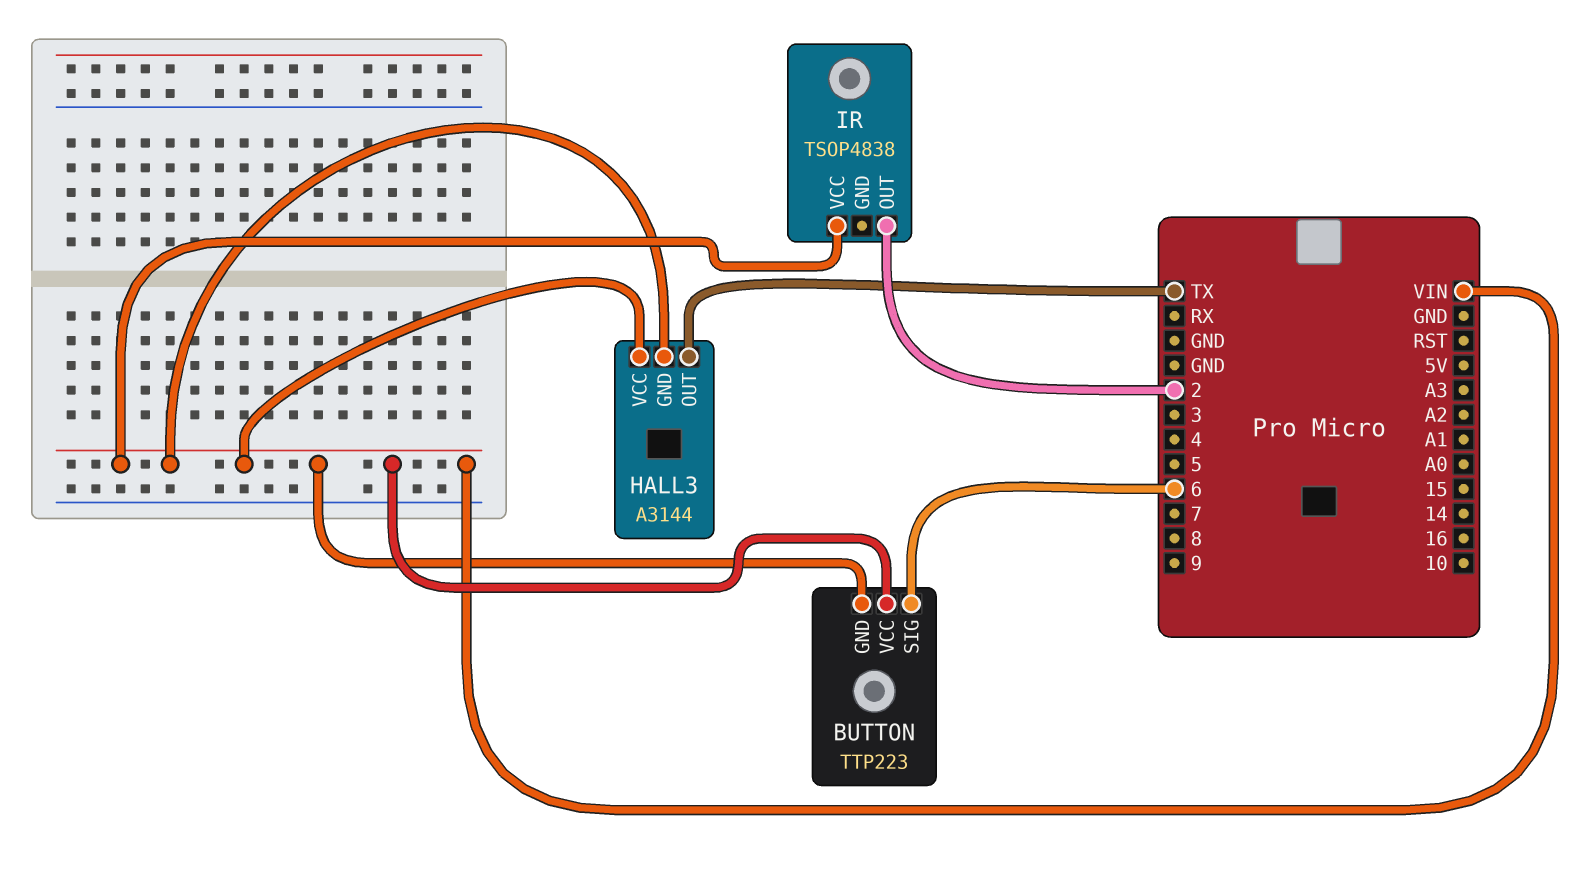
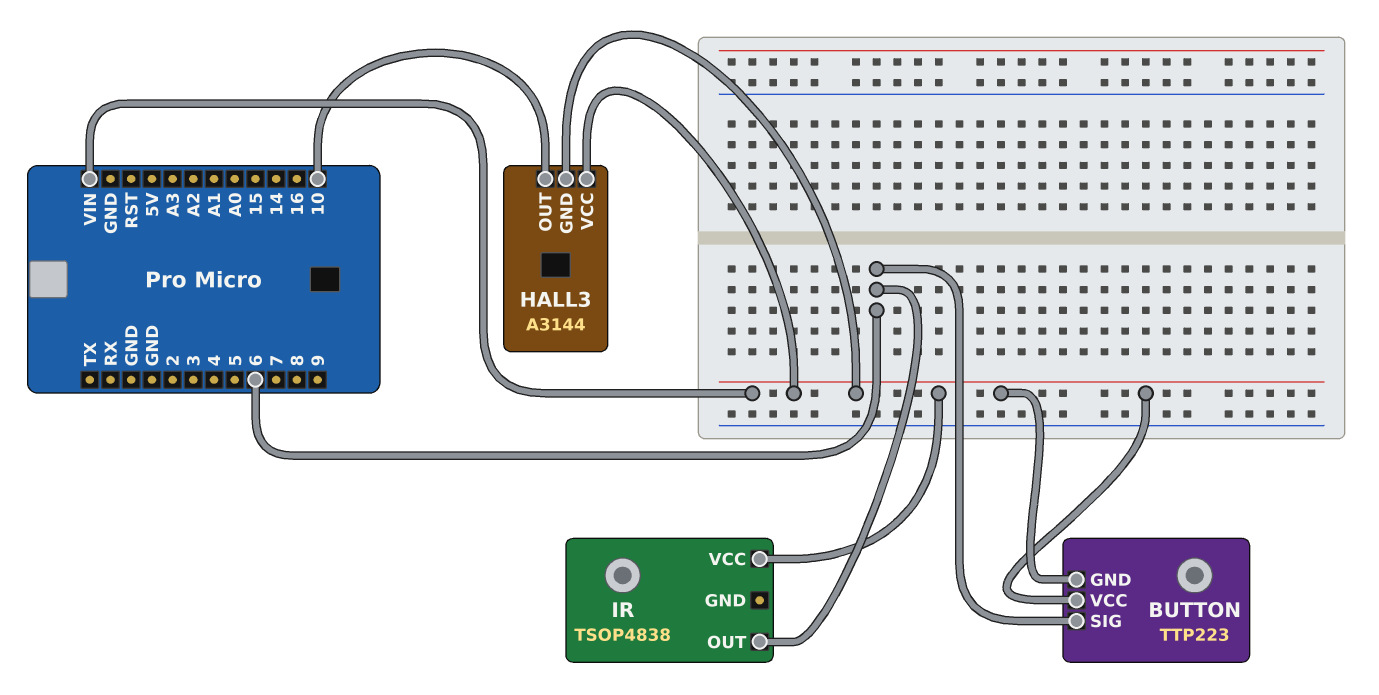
HALL3 pin OUT: TX -> 10
IR pin OUT: 2 -> 6

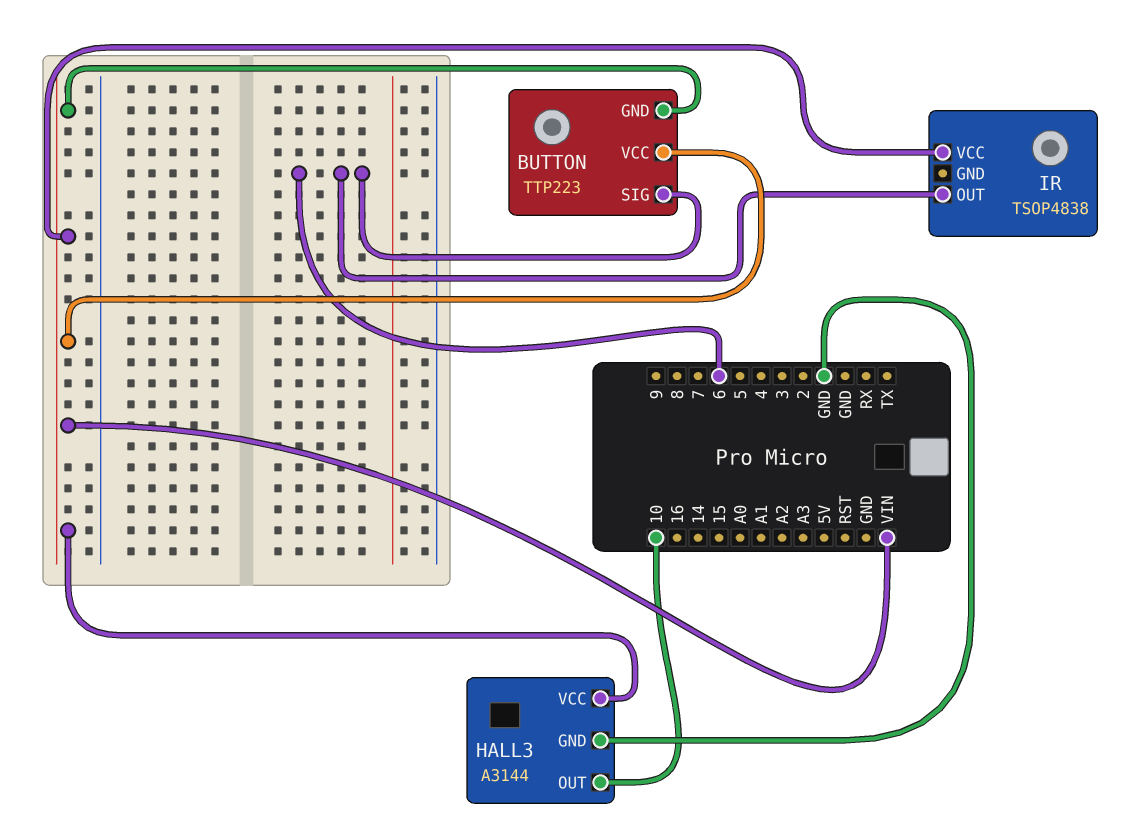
HALL3 pin GND: VIN -> GND

